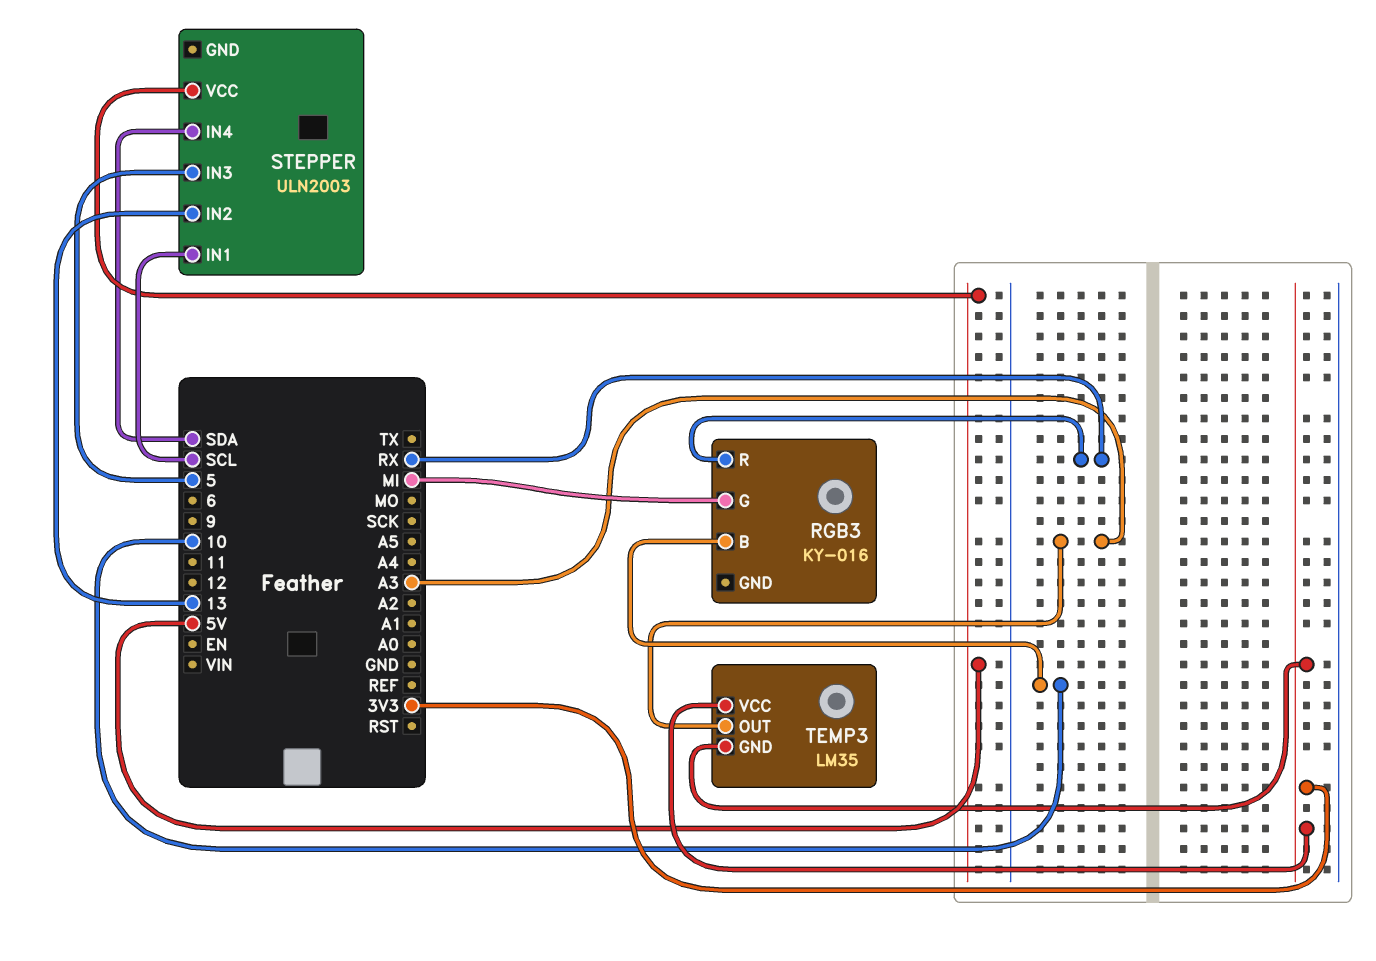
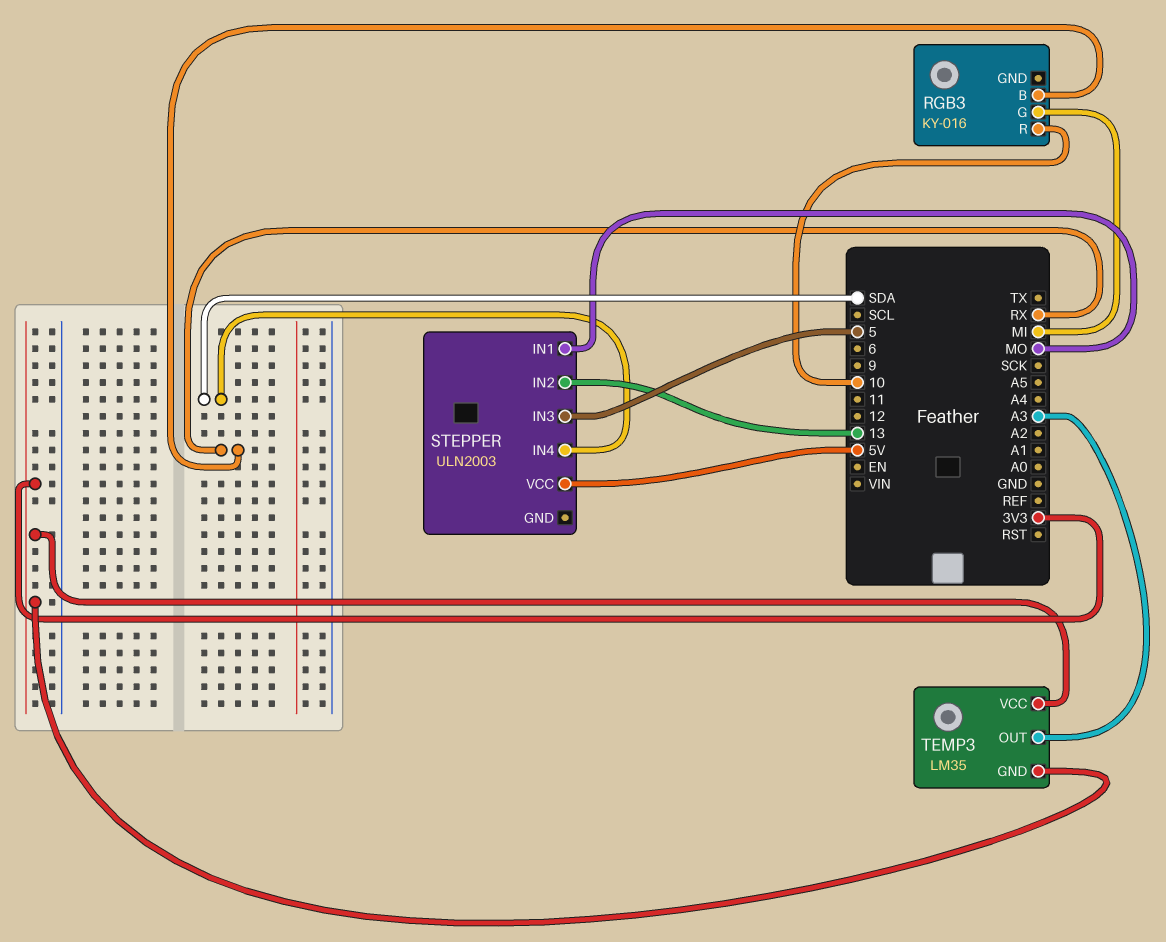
RGB3 pin B: 10 -> RX
RGB3 pin R: RX -> 10
STEPPER pin IN1: SCL -> MO

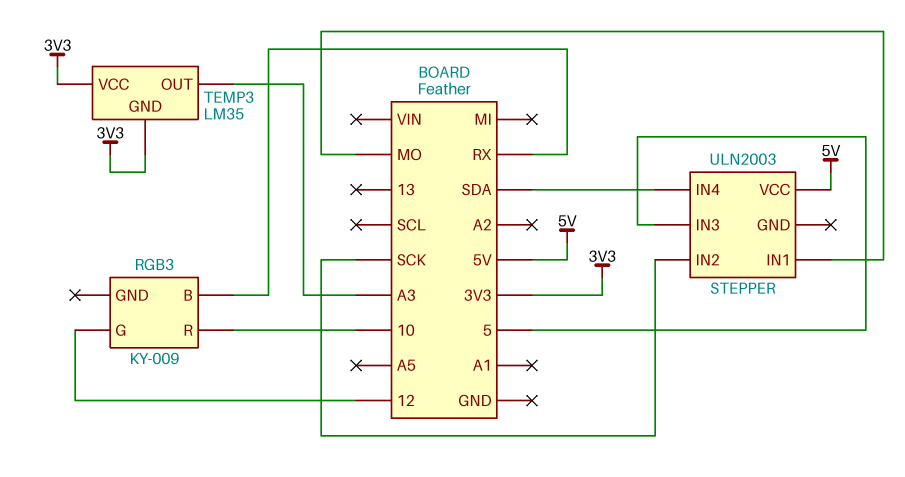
RGB3: KY-016 -> KY-009
RGB3 pin G: MI -> 12
STEPPER pin IN2: 13 -> SCK

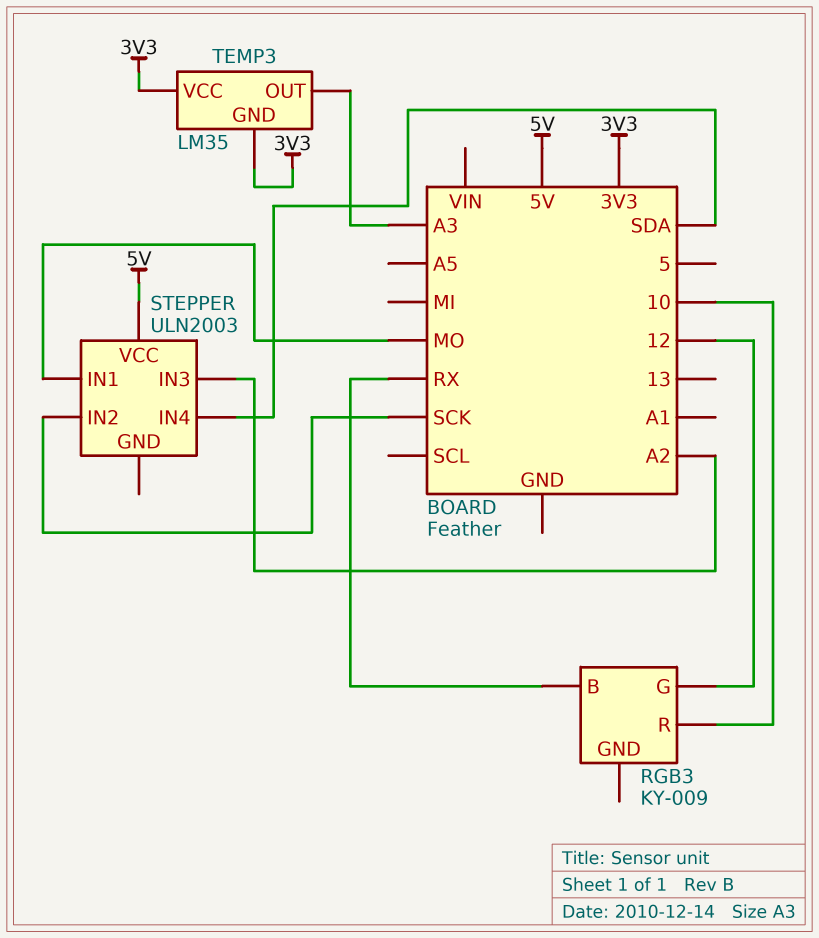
STEPPER pin IN3: 5 -> A2

